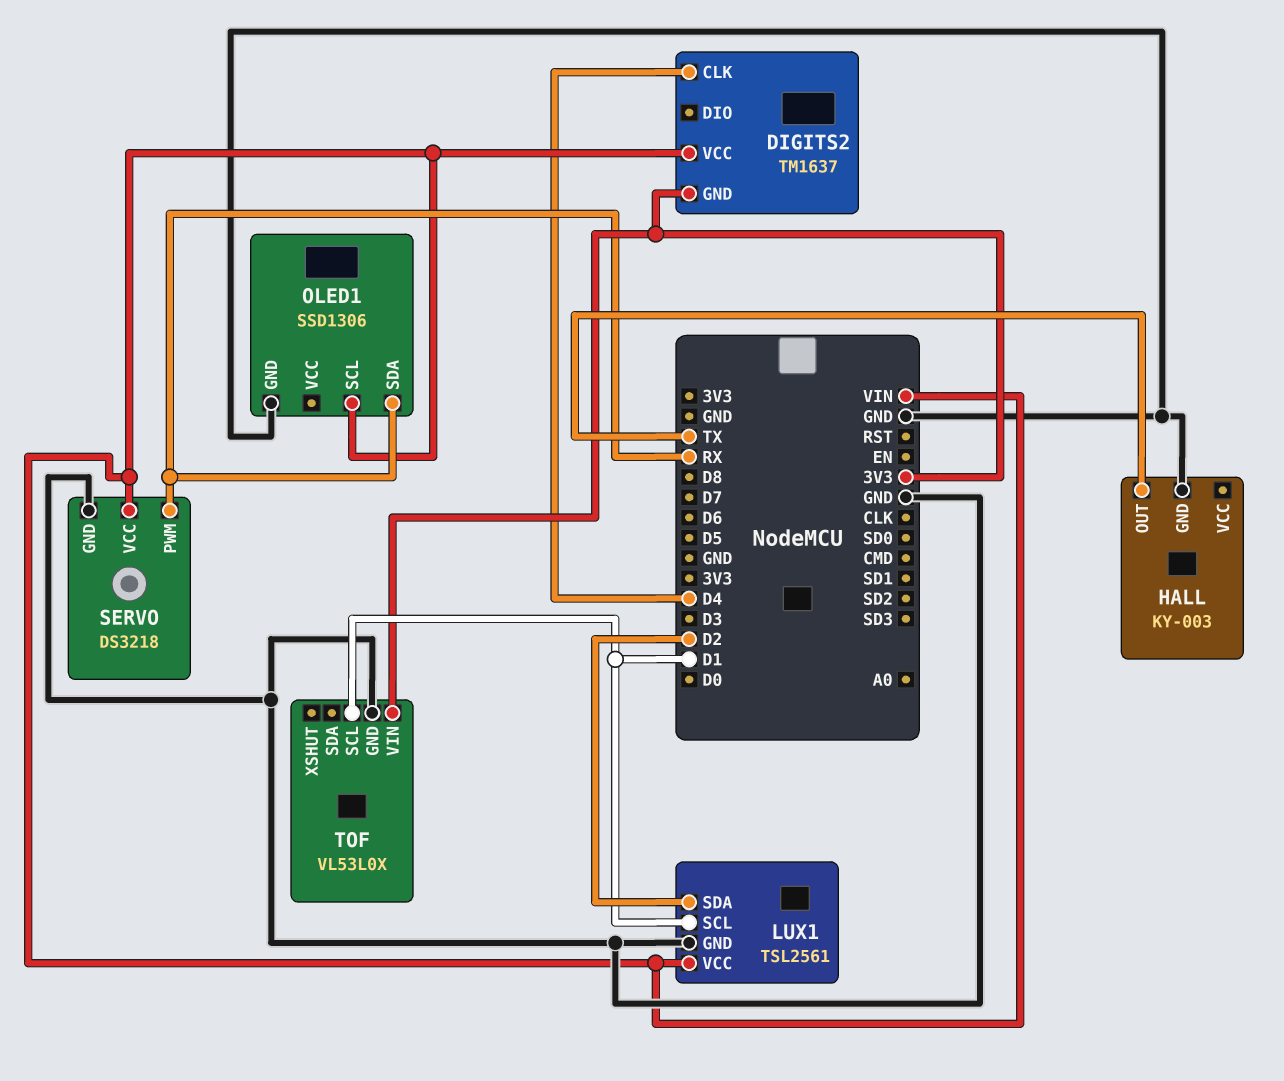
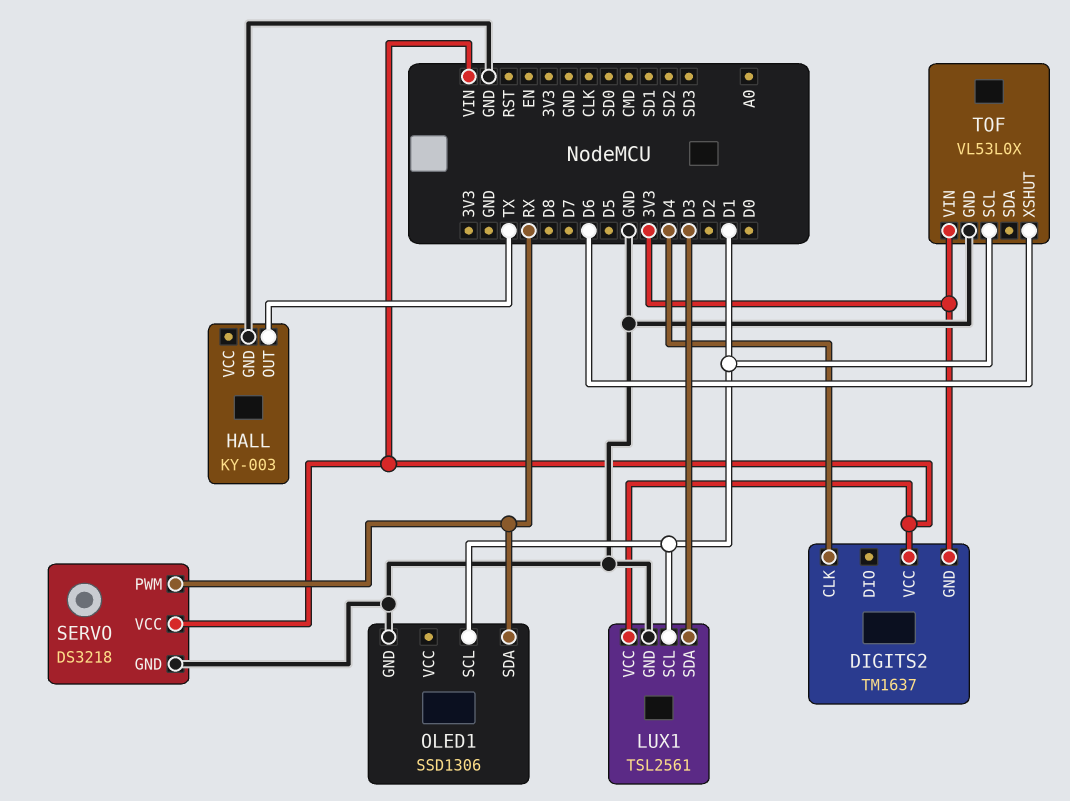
LUX1 pin SDA: D2 -> D3
OLED1 pin SCL: VIN -> D1
TOF pin XSHUT: none -> D6

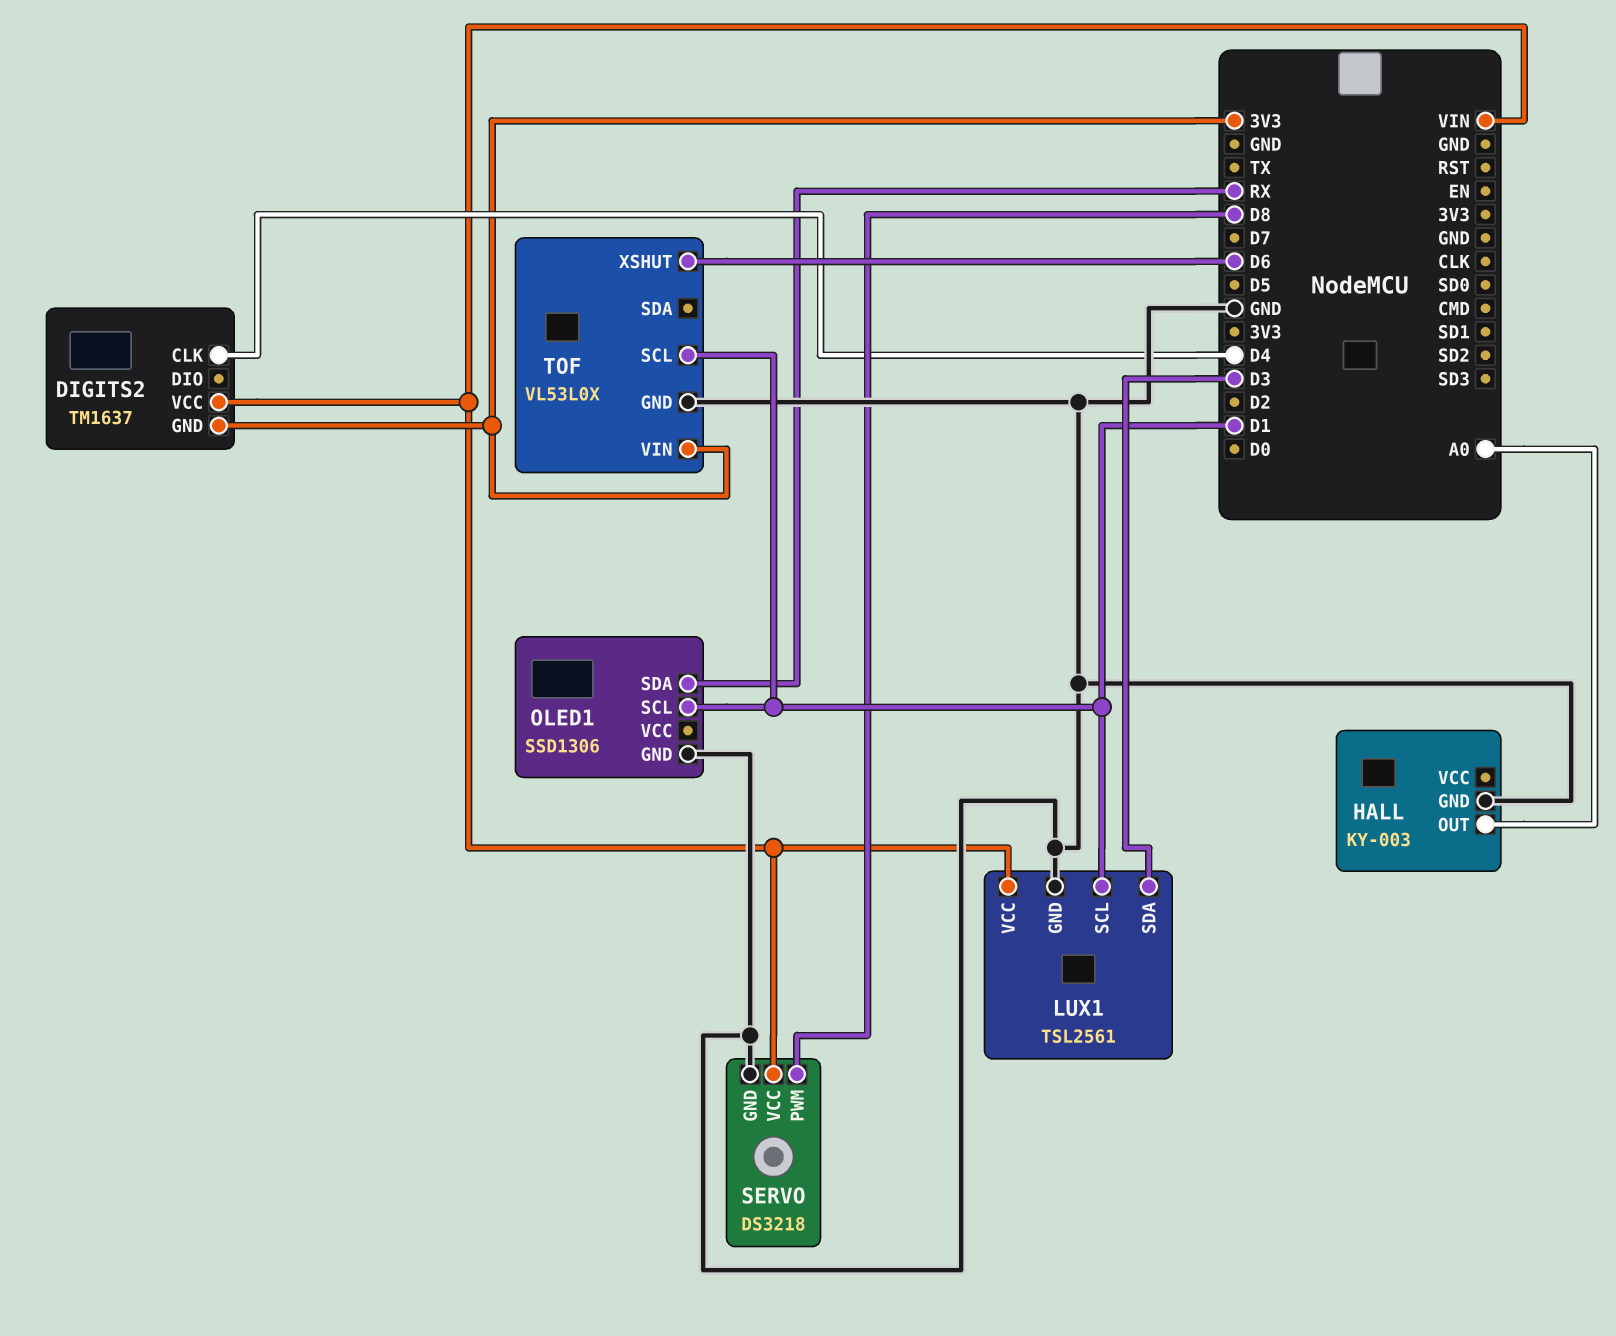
HALL pin OUT: TX -> A0
SERVO pin PWM: RX -> D8

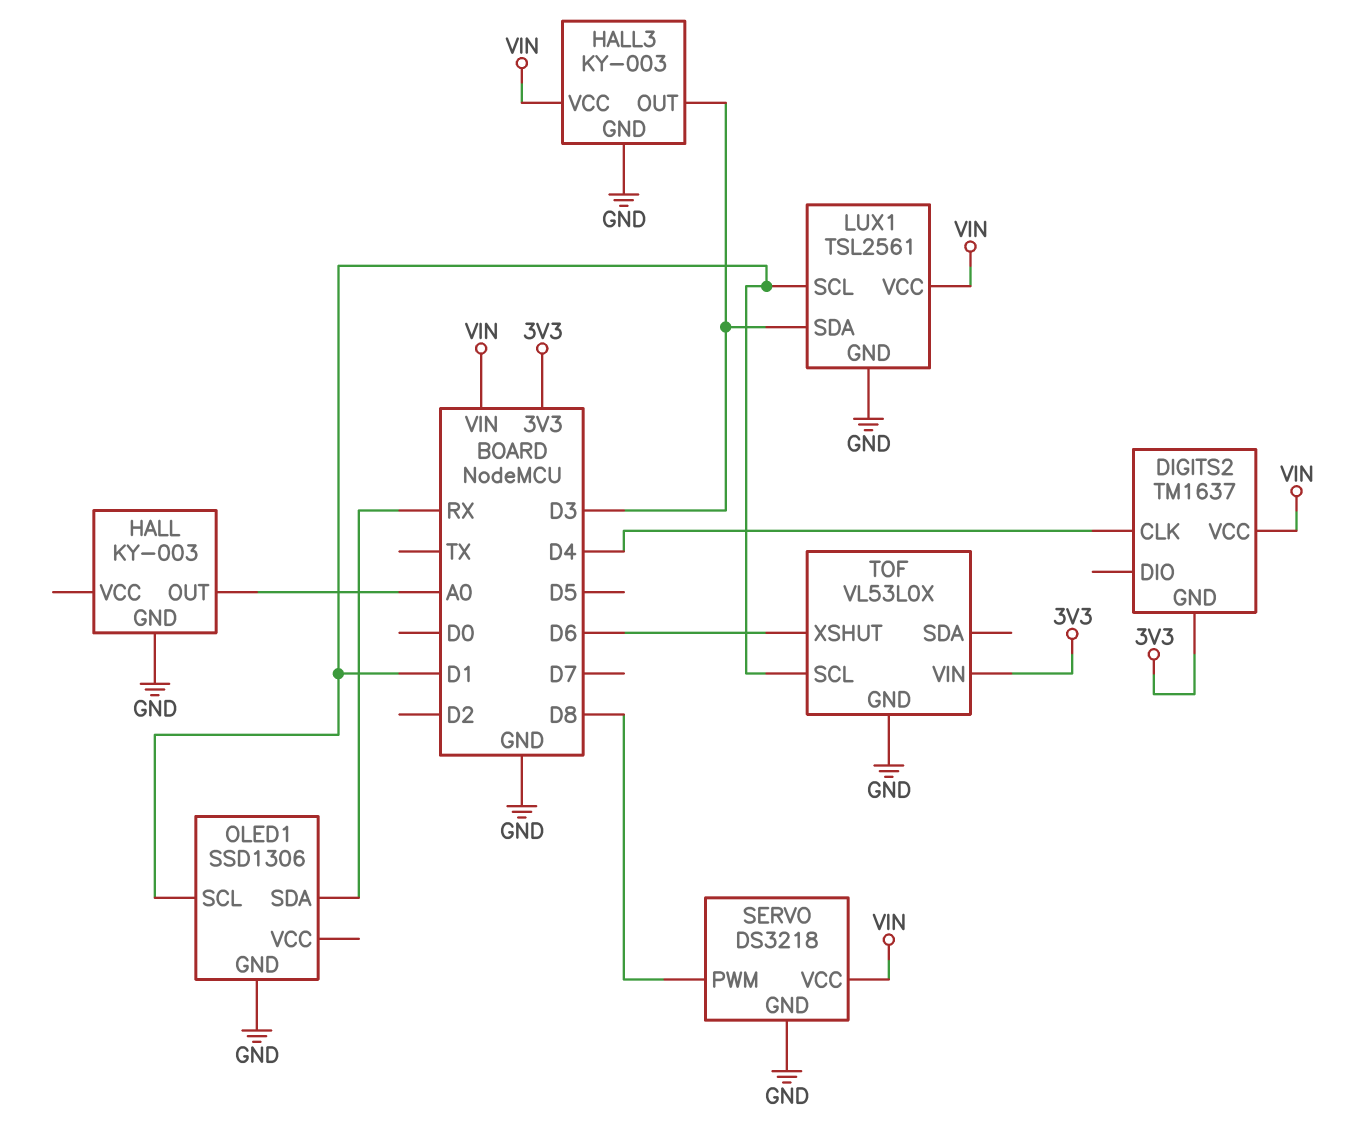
HALL3: none -> KY-003
HALL3 pin GND: none -> GND
HALL3 pin OUT: none -> D3
HALL3 pin VCC: none -> VIN

